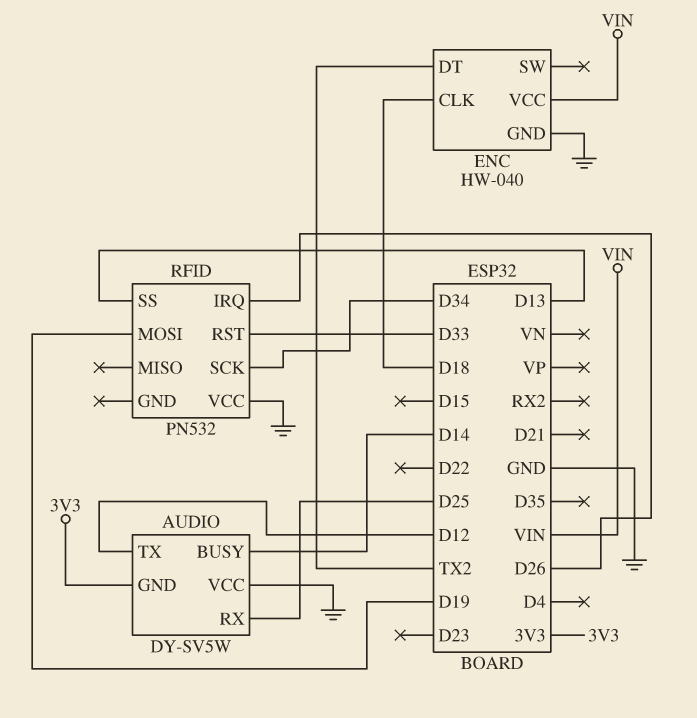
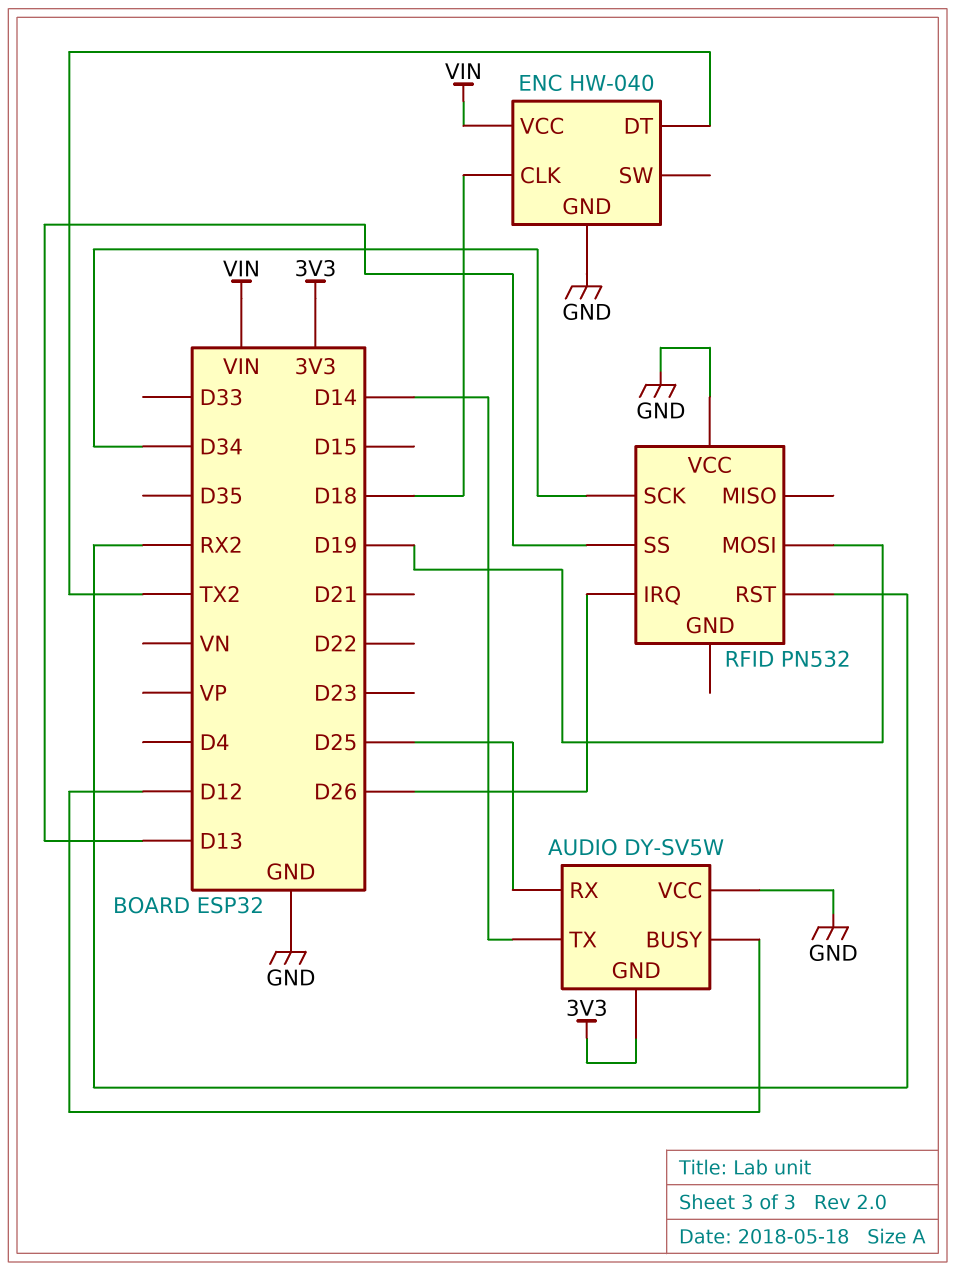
AUDIO pin BUSY: D14 -> D12
AUDIO pin TX: D12 -> D14
RFID pin RST: D33 -> RX2

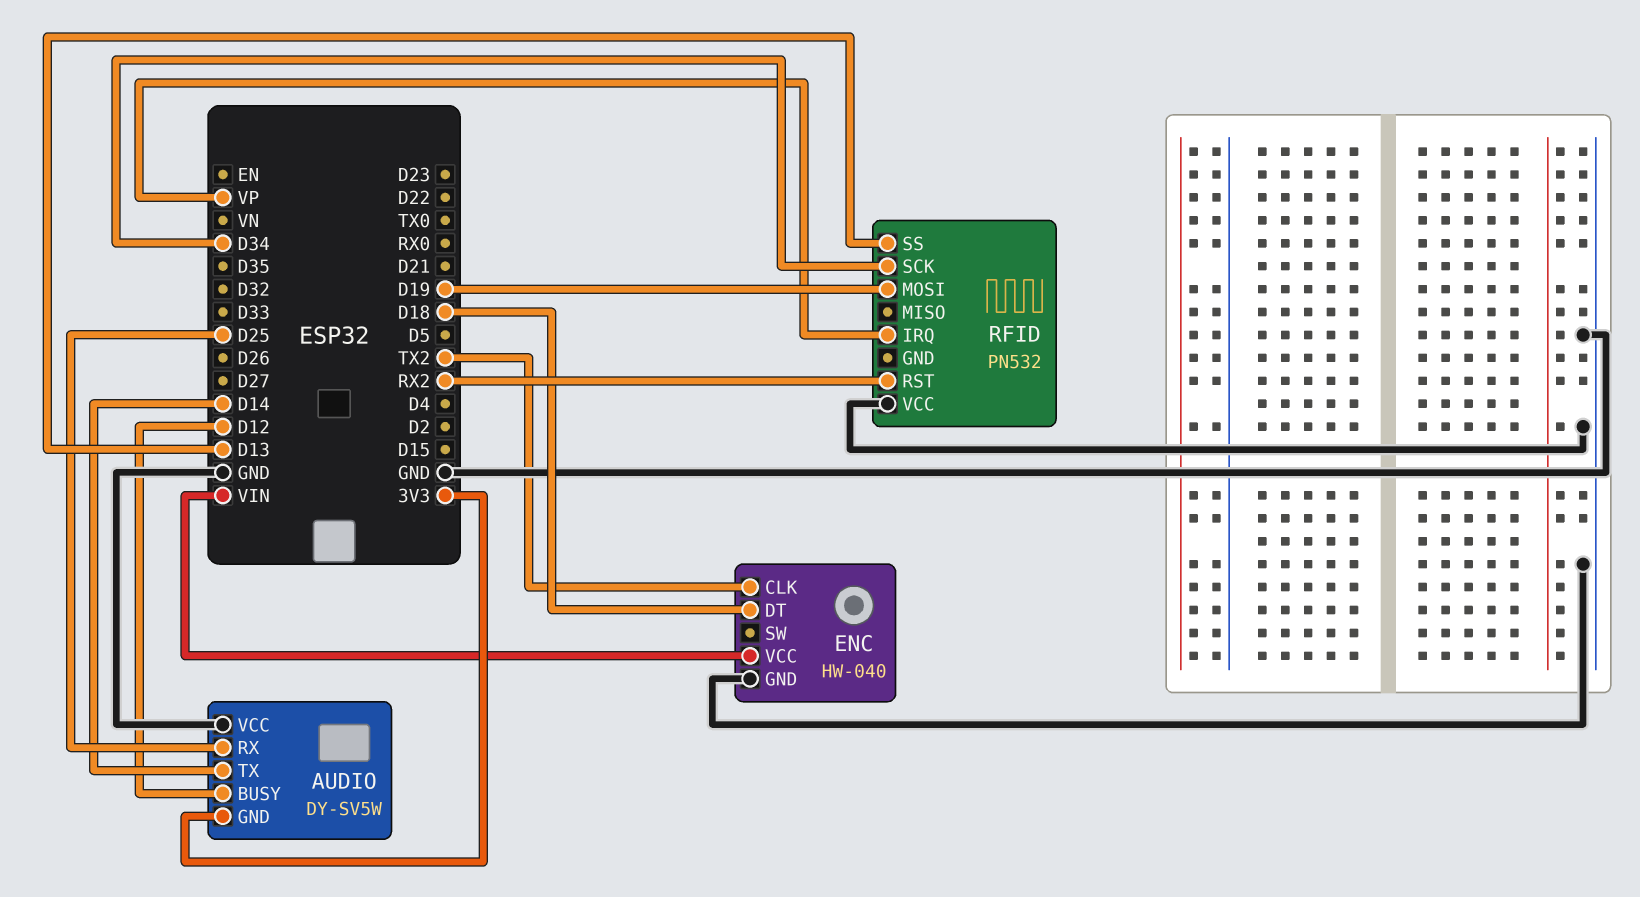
ENC pin CLK: D18 -> TX2
ENC pin DT: TX2 -> D18
RFID pin IRQ: D26 -> VP

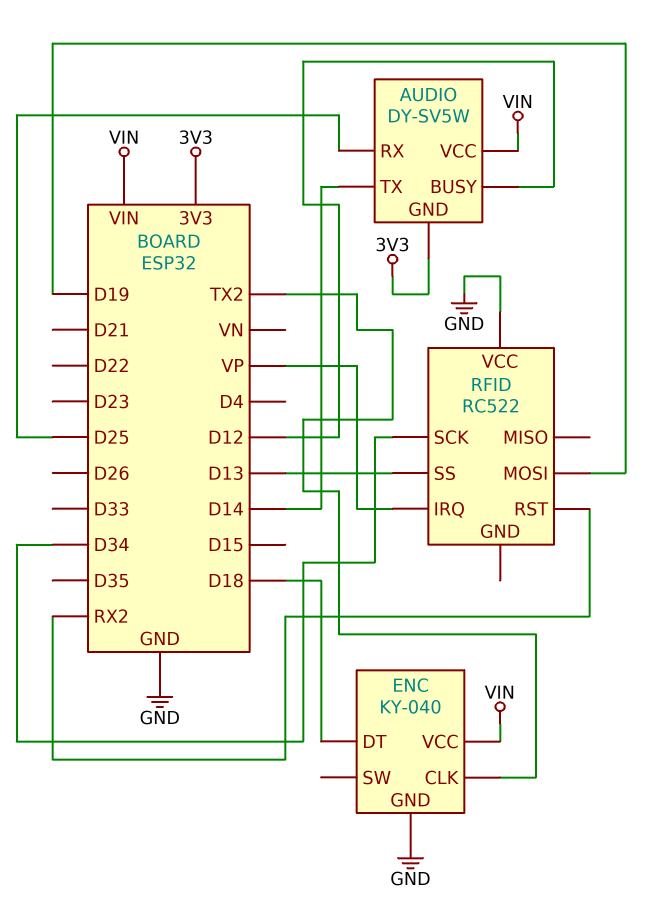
AUDIO pin VCC: GND -> VIN
ENC: HW-040 -> KY-040
RFID: PN532 -> RC522

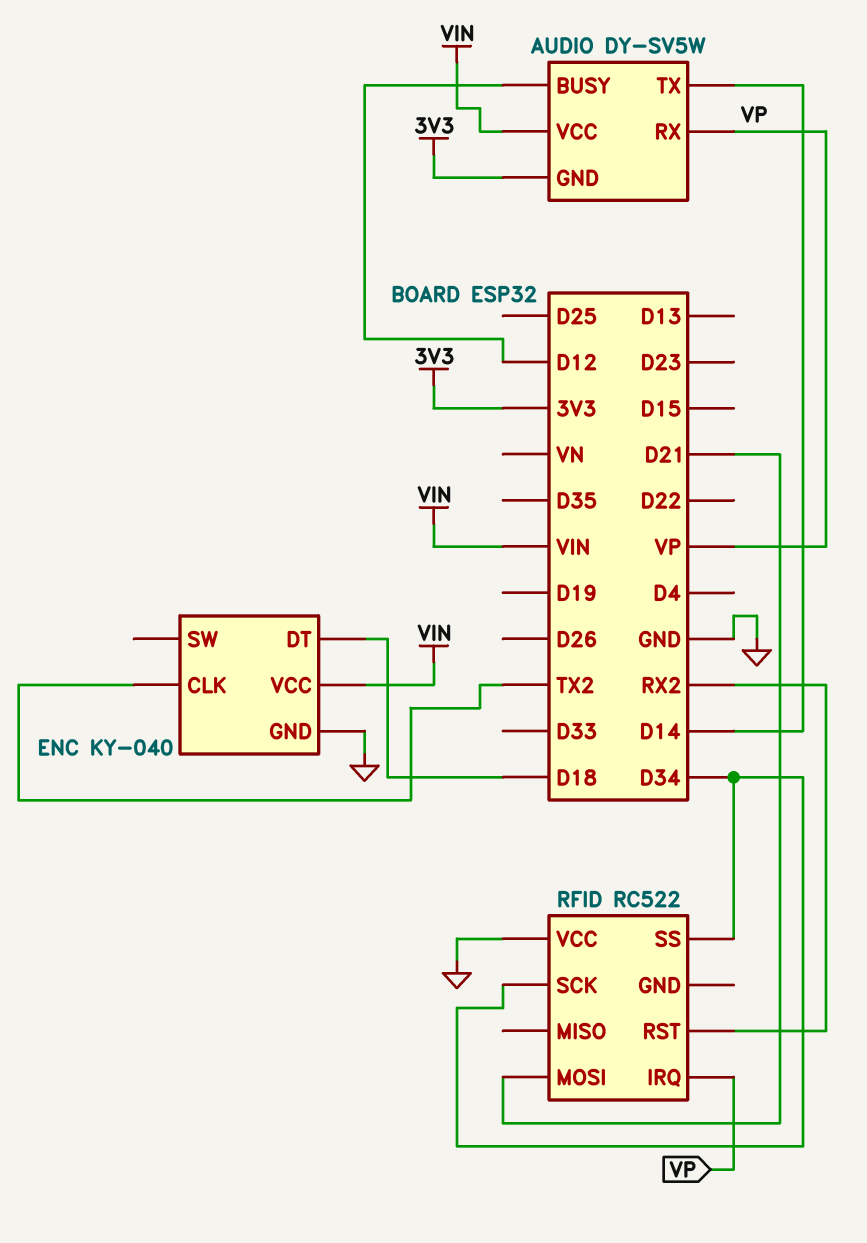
AUDIO pin RX: D25 -> VP
RFID pin MOSI: D19 -> D21
RFID pin SS: D13 -> D34

